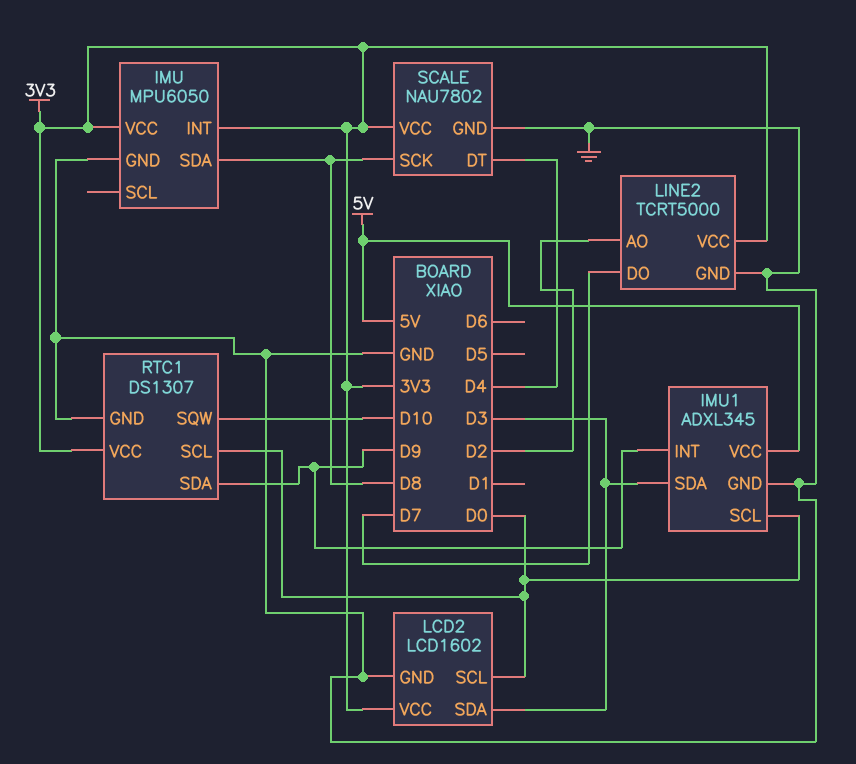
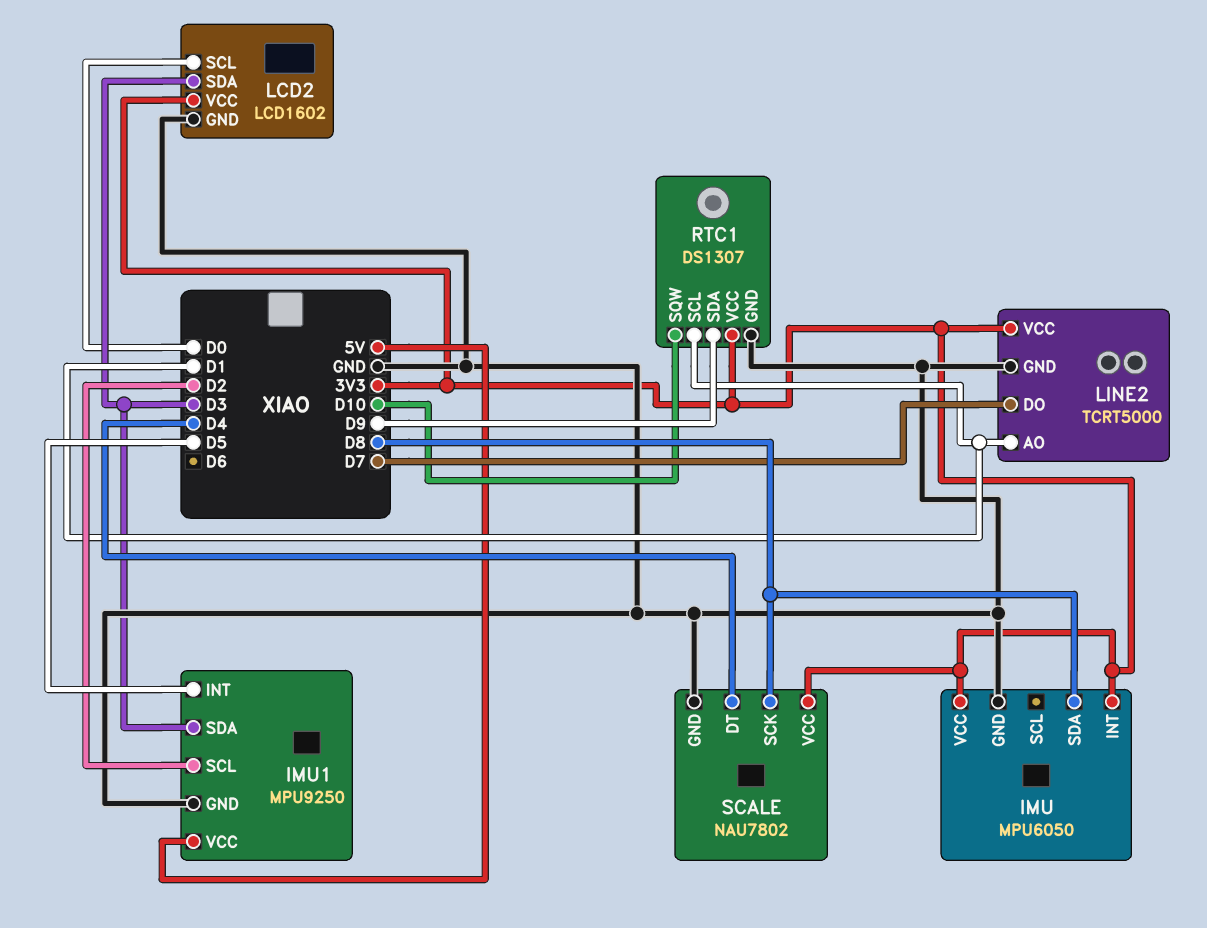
IMU1: ADXL345 -> MPU9250
IMU1 pin INT: D9 -> D5
IMU1 pin SCL: D0 -> D2
LINE2 pin AO: D2 -> D1
RTC1 pin SCL: D0 -> D1

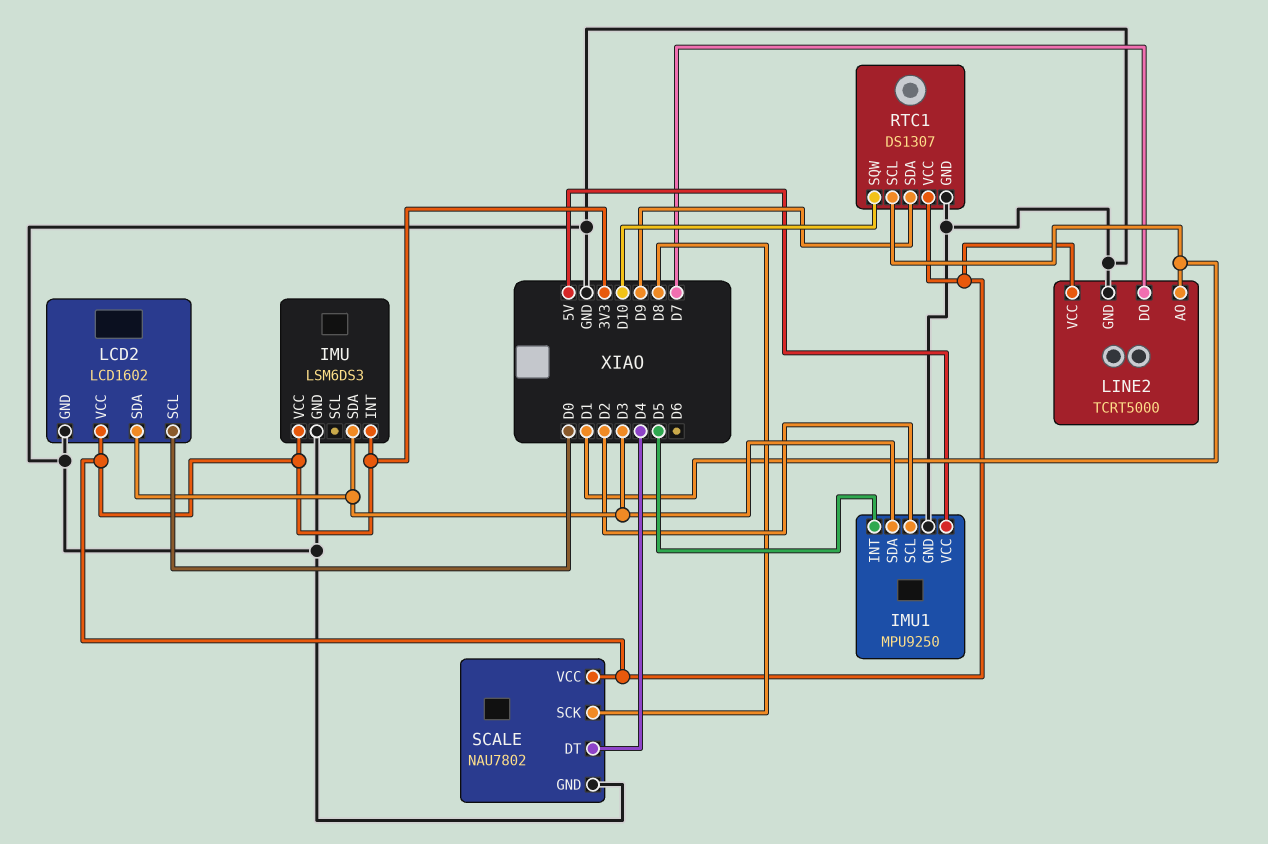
IMU: MPU6050 -> LSM6DS3
IMU pin SDA: D8 -> D3

